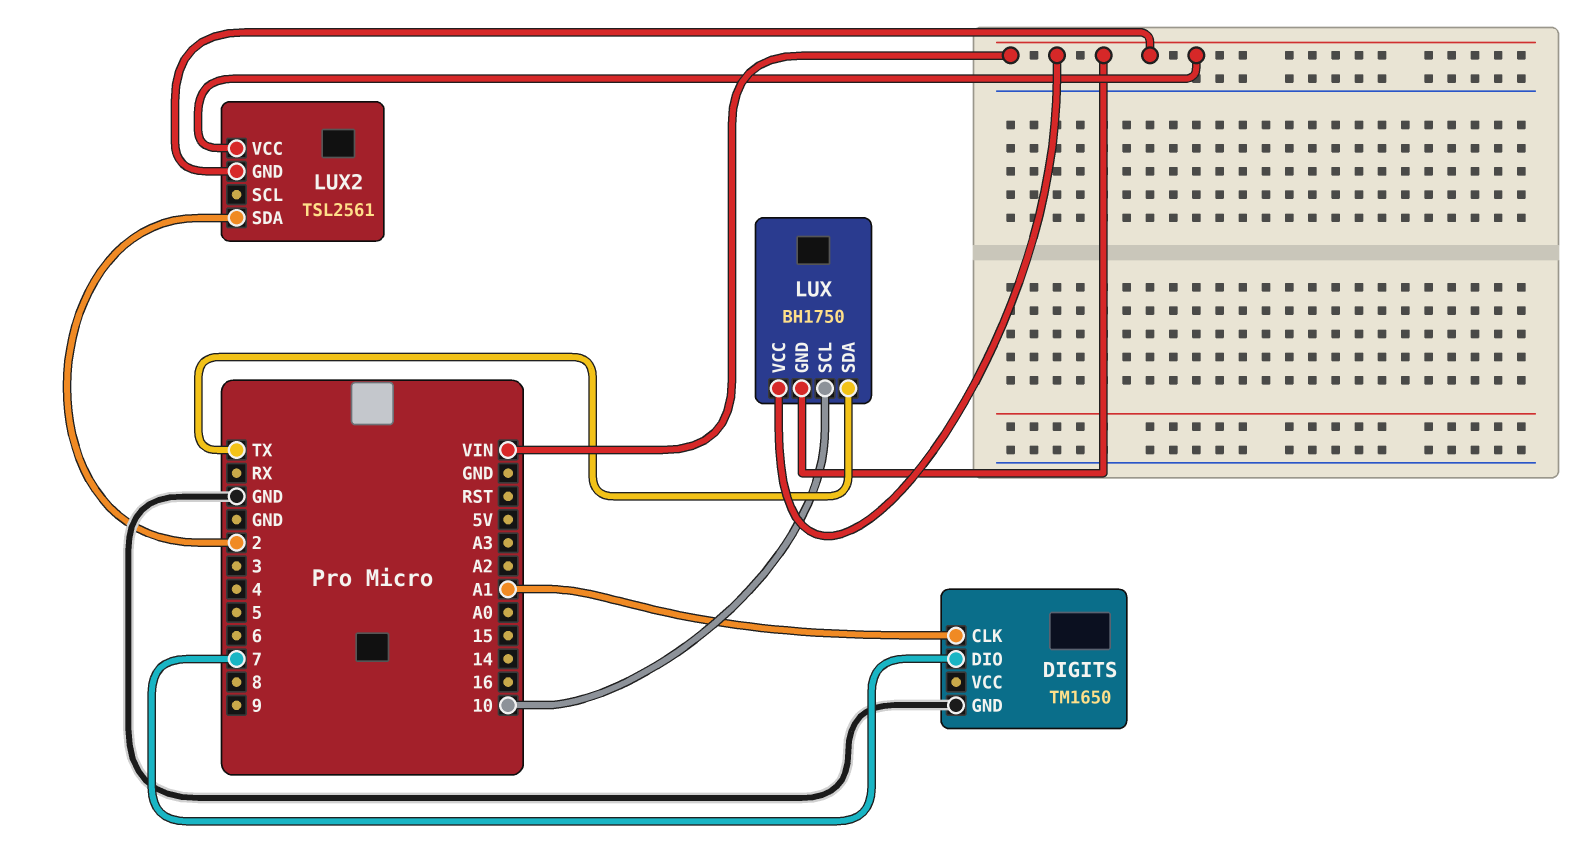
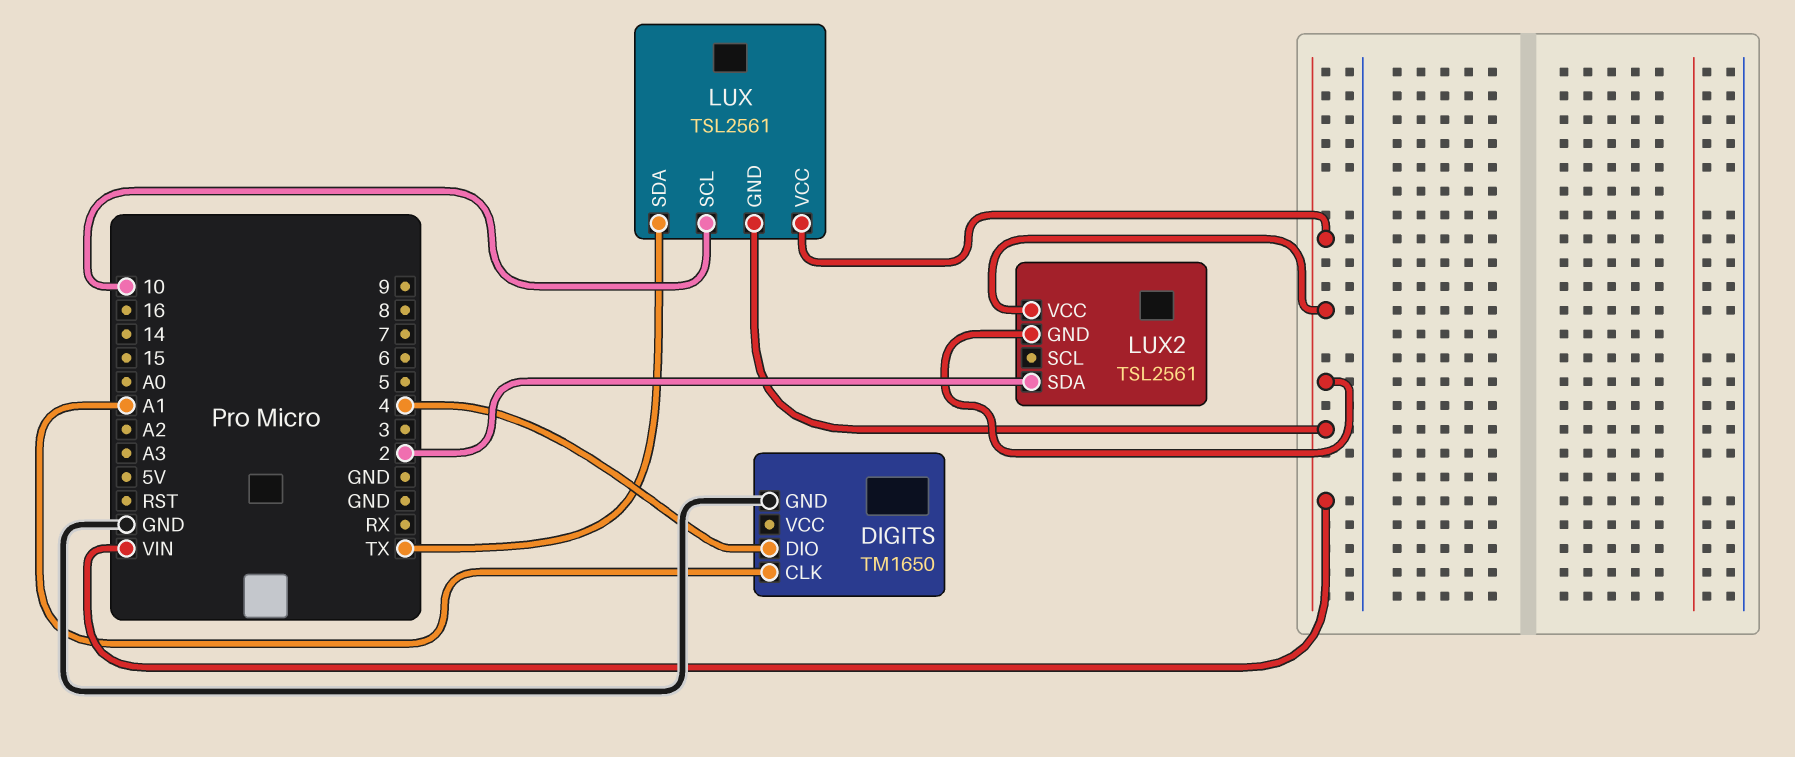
DIGITS pin DIO: 7 -> 4
LUX: BH1750 -> TSL2561

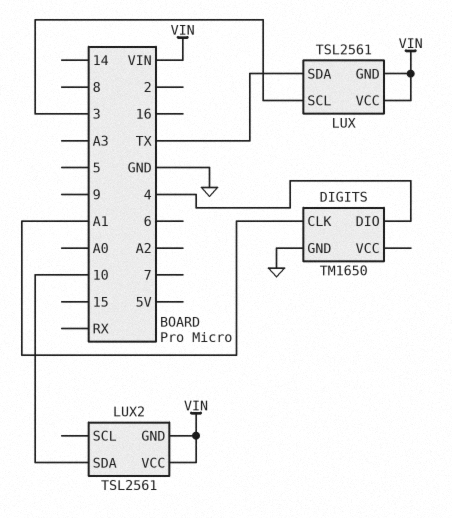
LUX pin SCL: 10 -> 3
LUX2 pin SDA: 2 -> 10

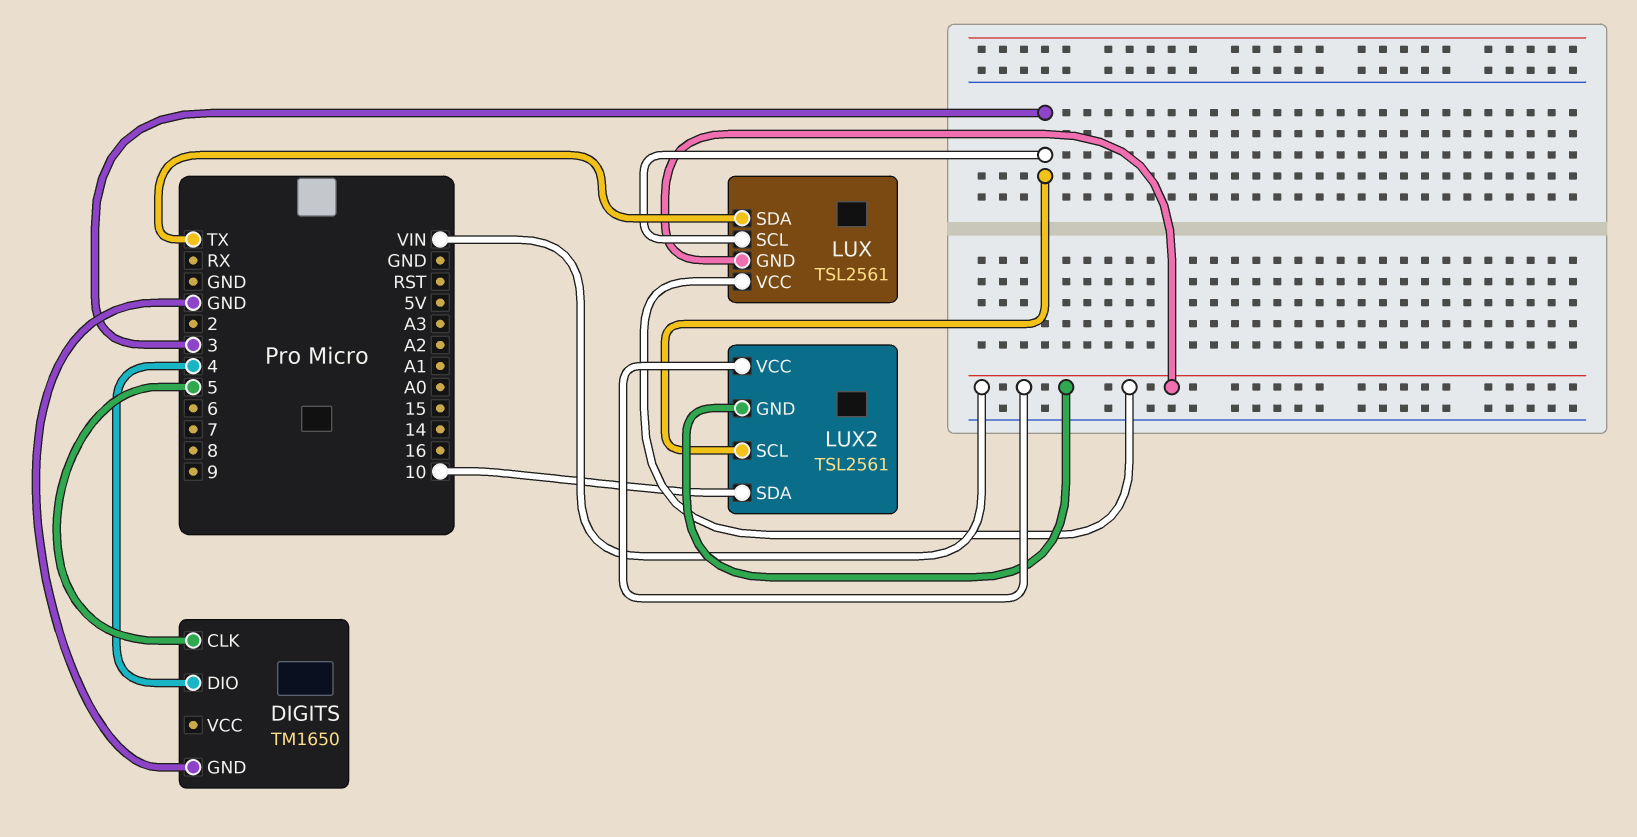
DIGITS pin CLK: A1 -> 5
LUX2 pin SCL: none -> 3

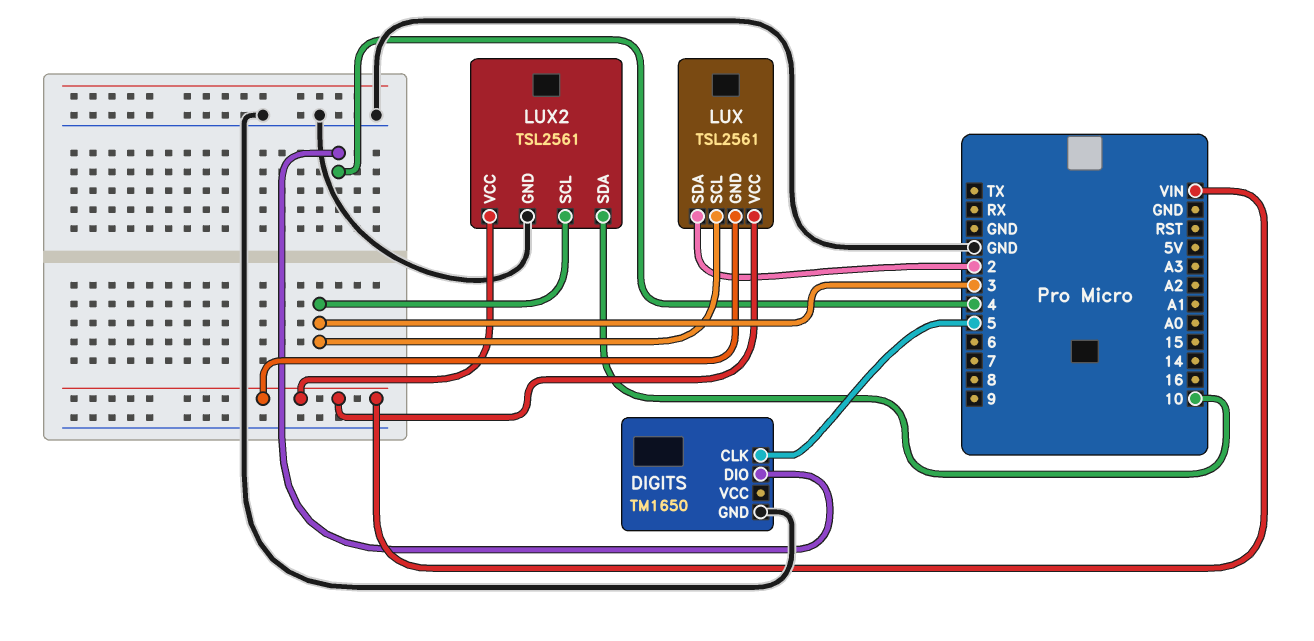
LUX pin SDA: TX -> 2
LUX2 pin GND: VIN -> GND

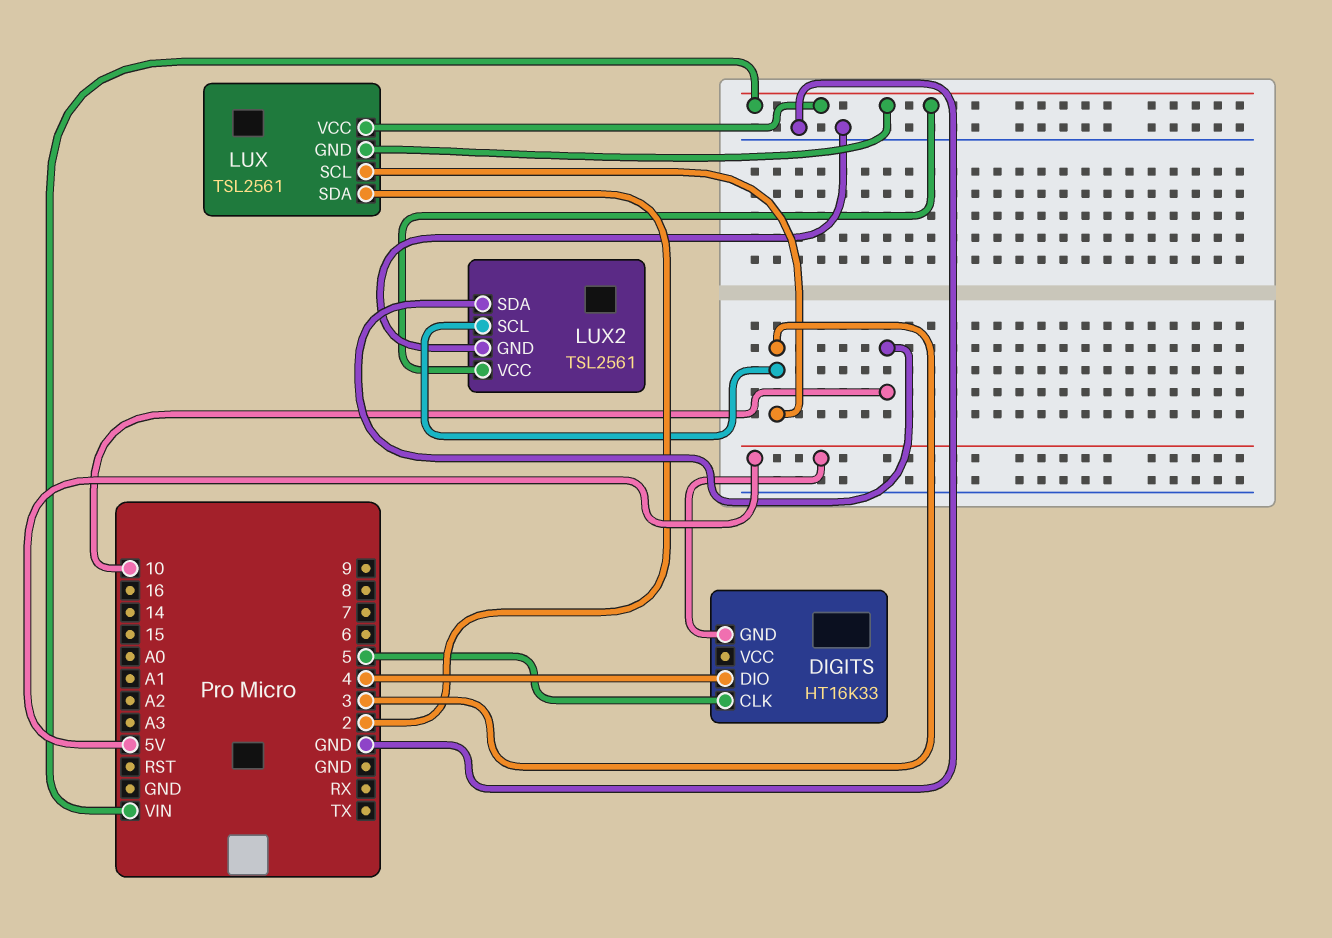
DIGITS: TM1650 -> HT16K33
DIGITS pin GND: GND -> 5V

